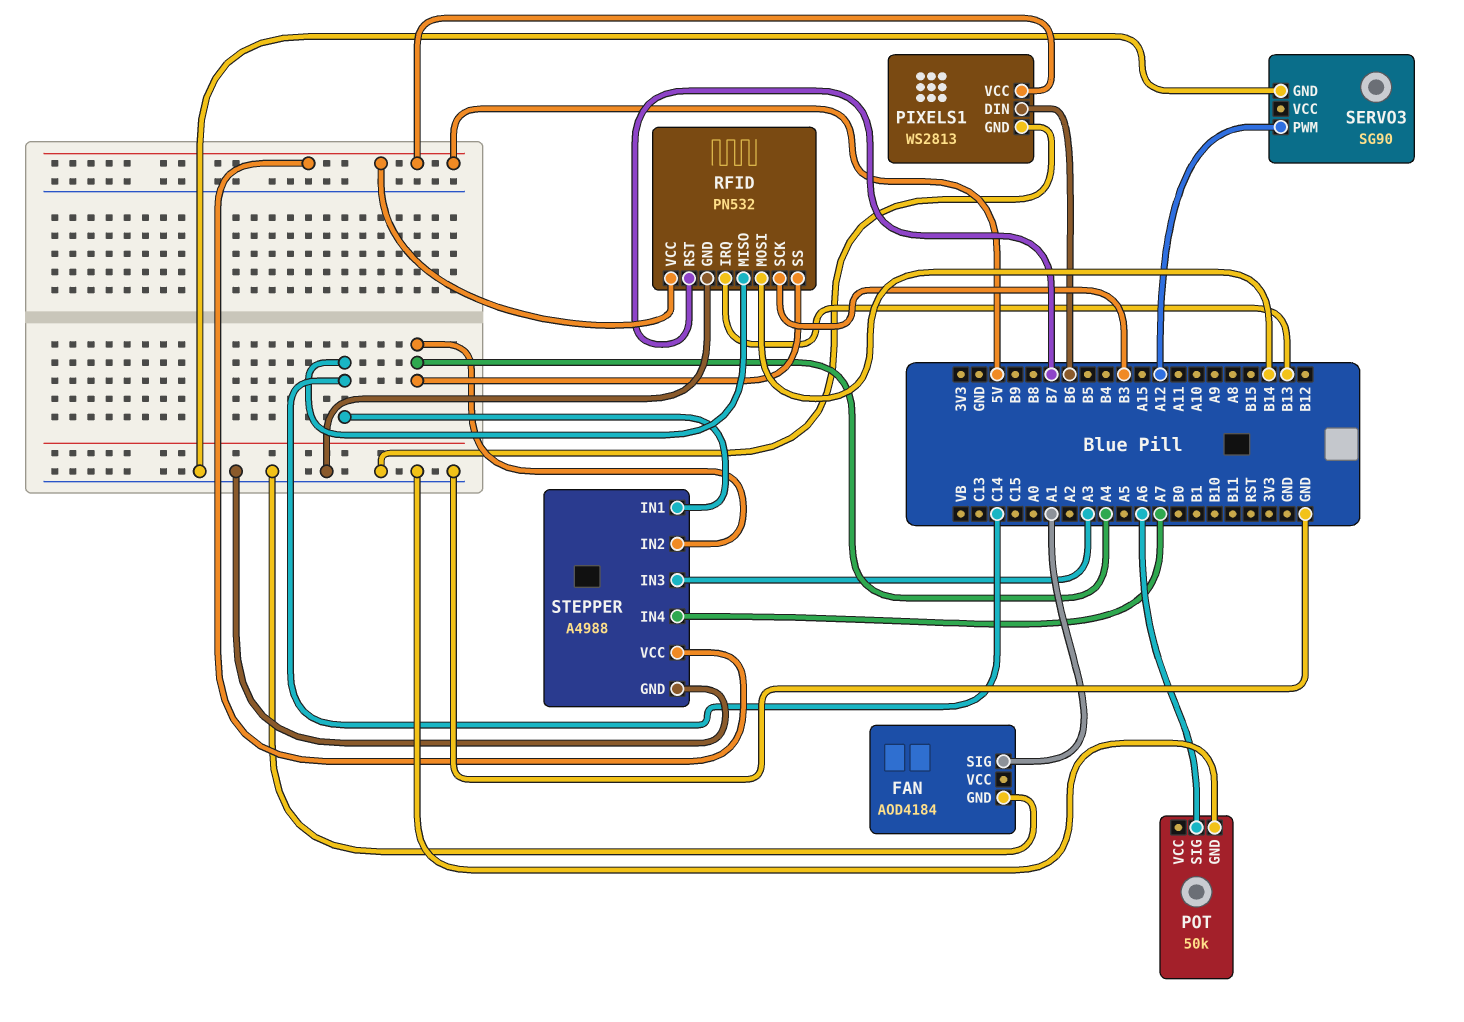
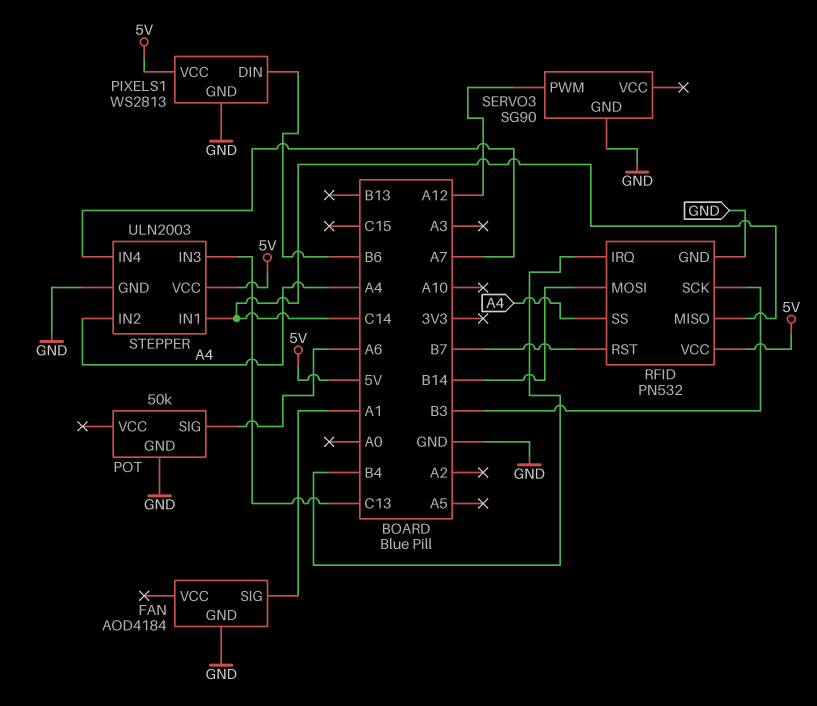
RFID pin IRQ: B13 -> B4
STEPPER: A4988 -> ULN2003
STEPPER pin IN3: A3 -> C13

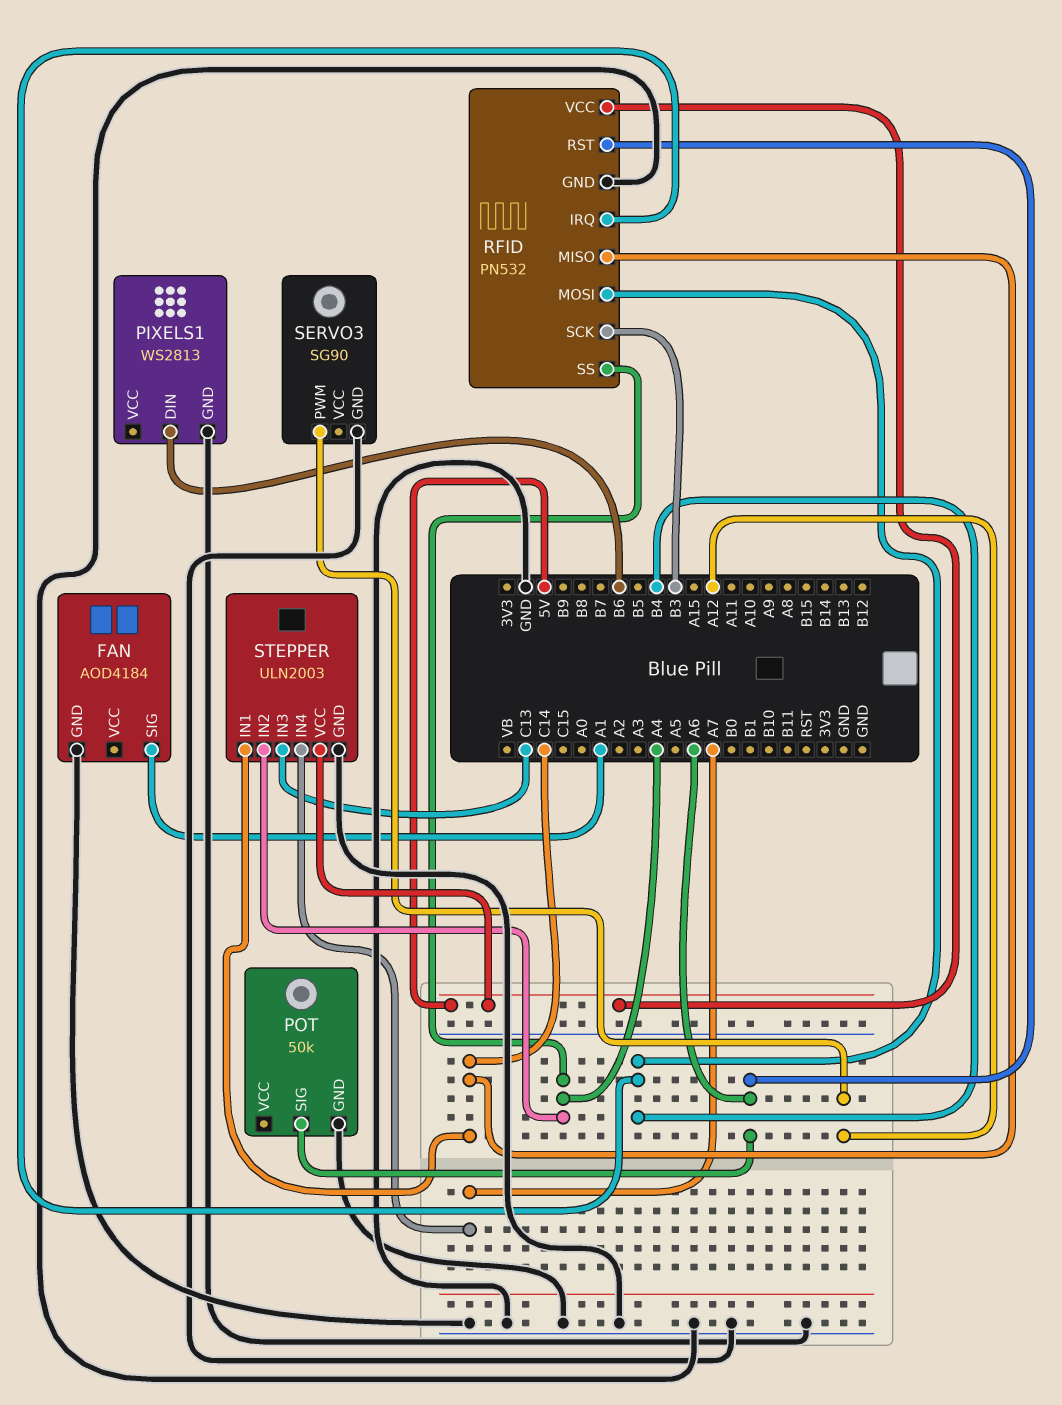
PIXELS1 pin VCC: 5V -> none
RFID pin MOSI: B14 -> B4
RFID pin RST: B7 -> A6

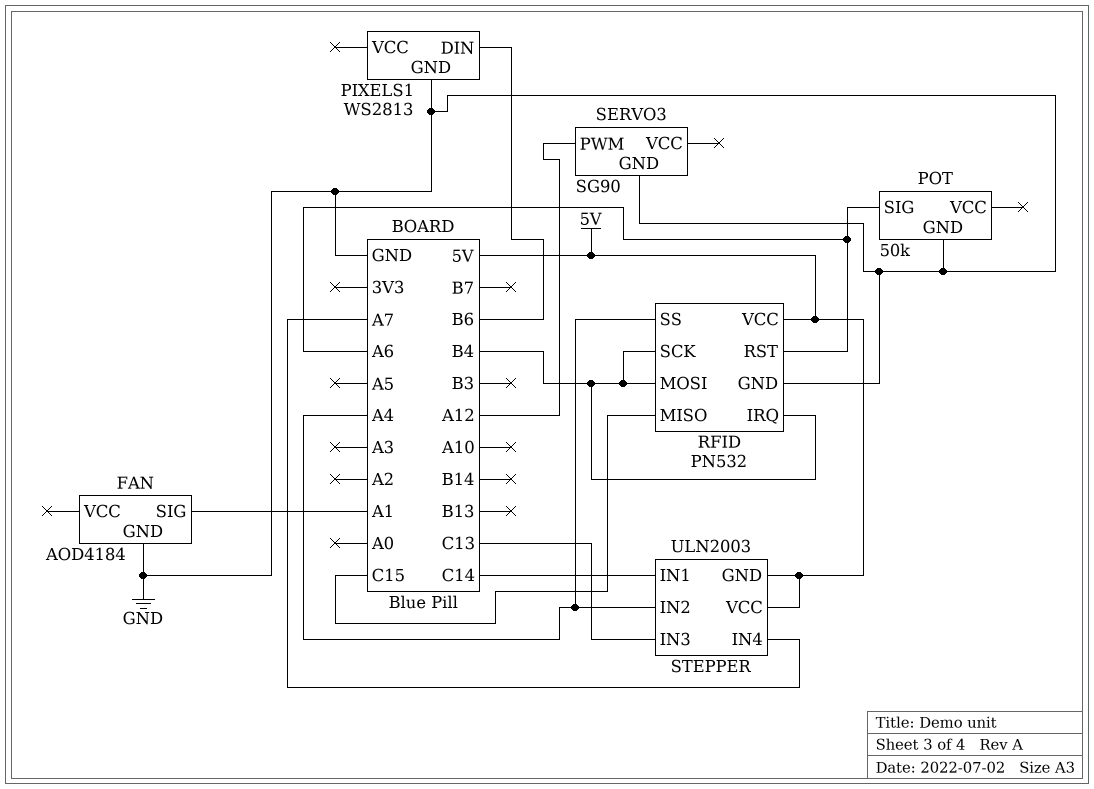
RFID pin MISO: C14 -> C15
RFID pin SCK: B3 -> B4
STEPPER pin GND: GND -> 5V

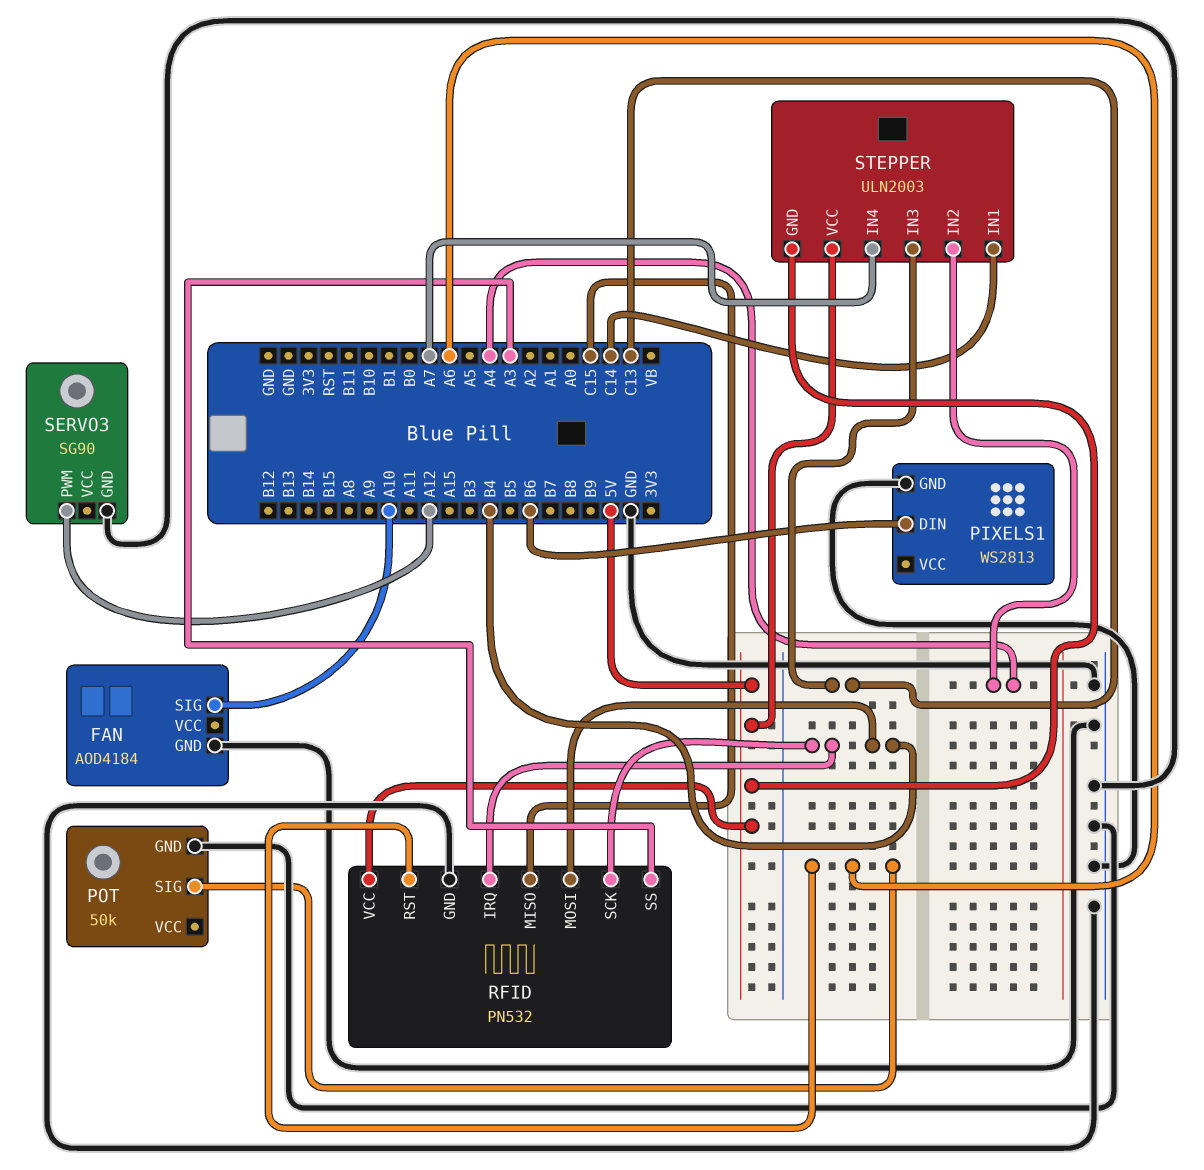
FAN pin SIG: A1 -> A10
RFID pin SS: A4 -> A3

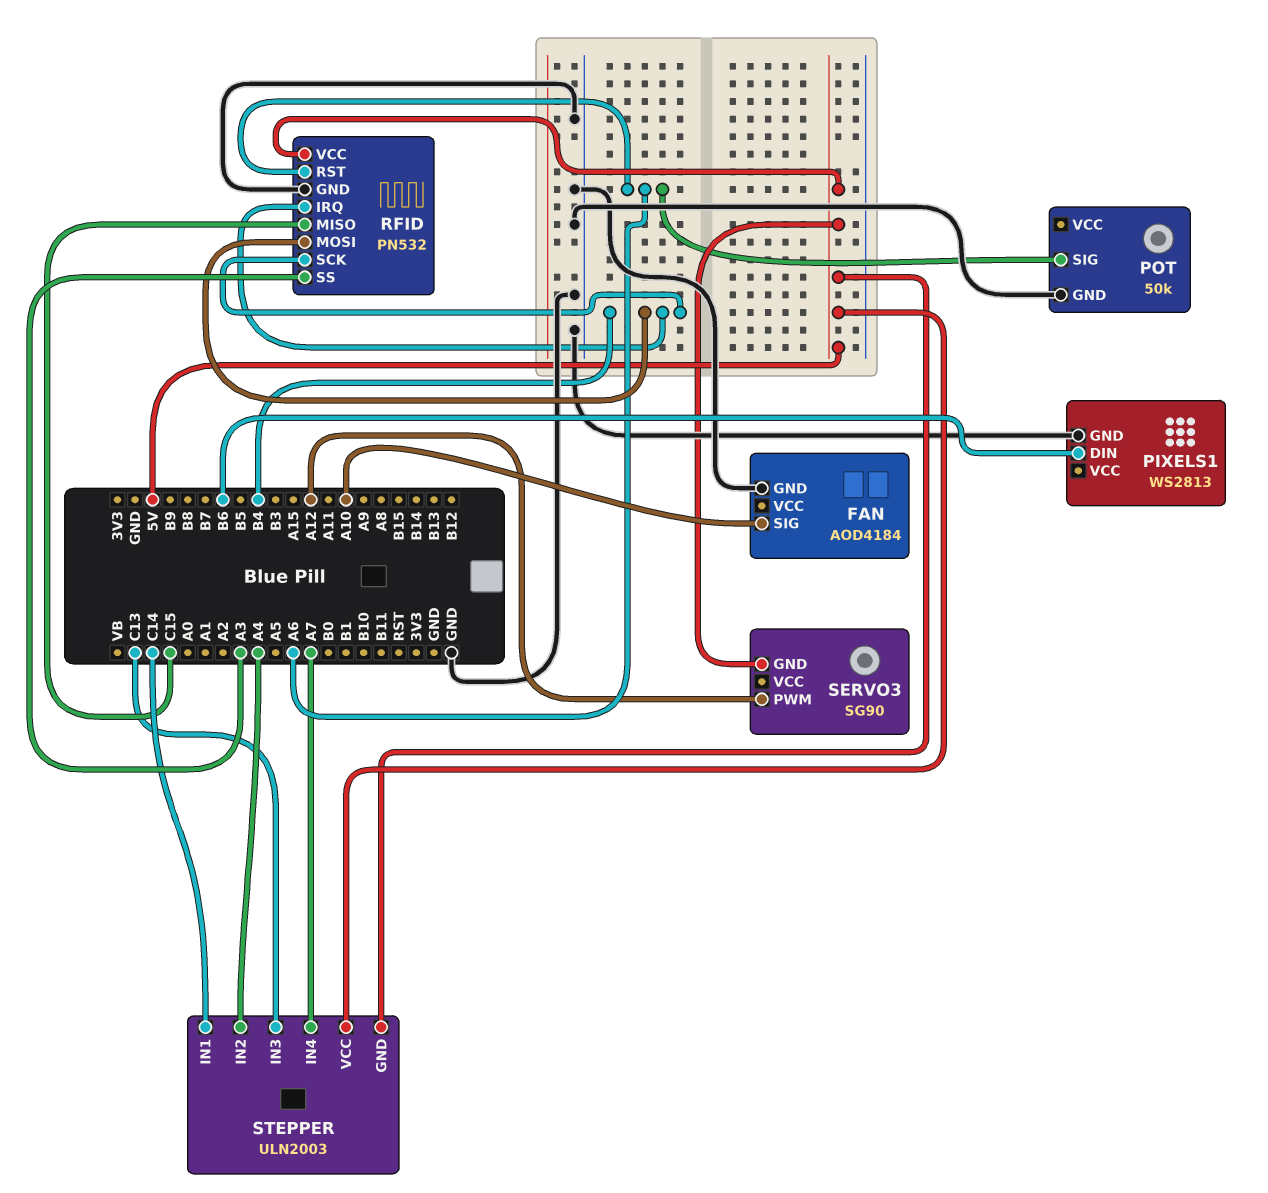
SERVO3 pin GND: GND -> 5V

